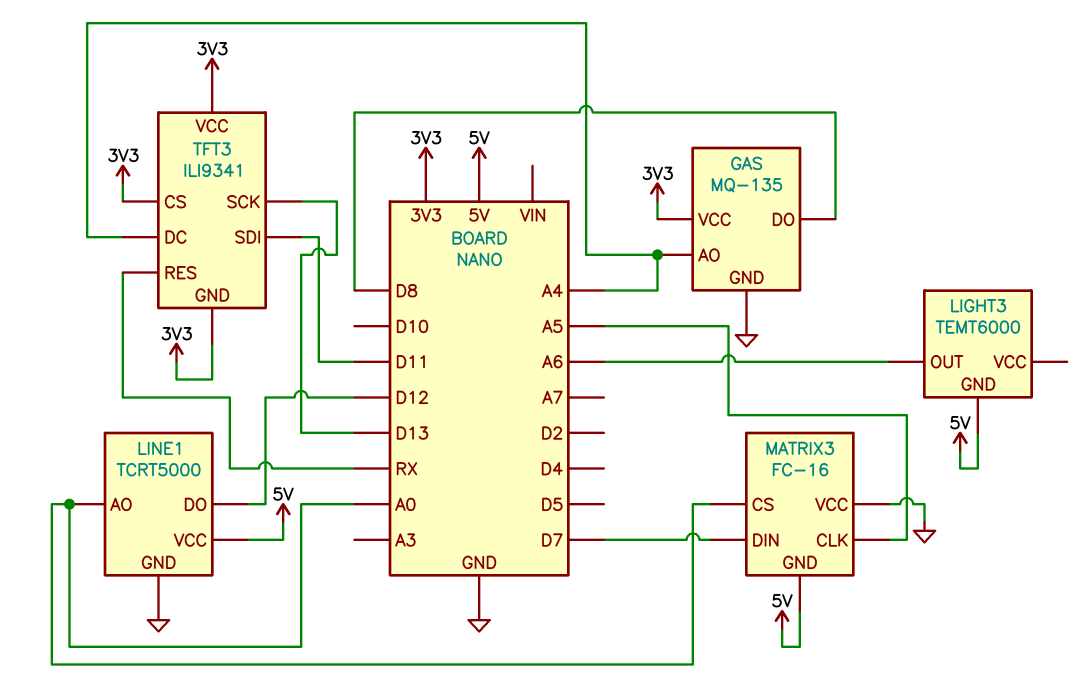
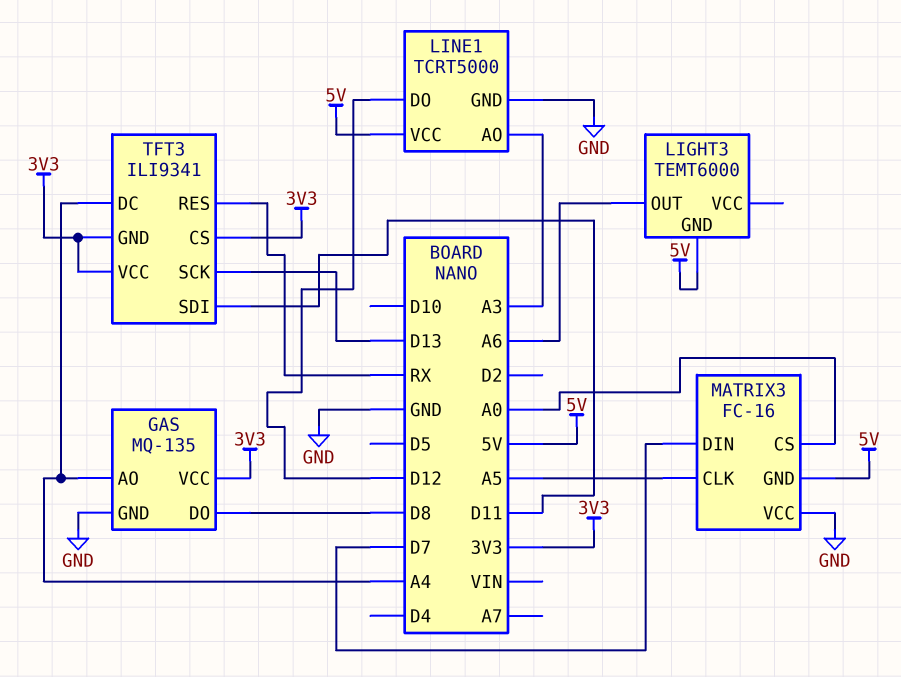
LINE1 pin AO: A0 -> A3

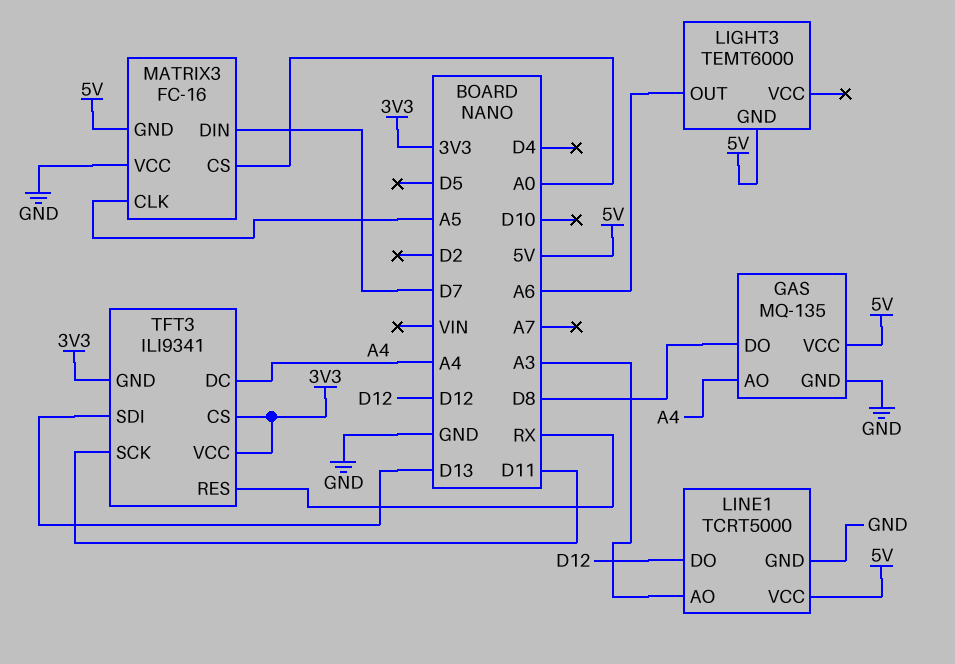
GAS pin VCC: 3V3 -> 5V
TFT3 pin SCK: D13 -> D11
TFT3 pin SDI: D11 -> D13

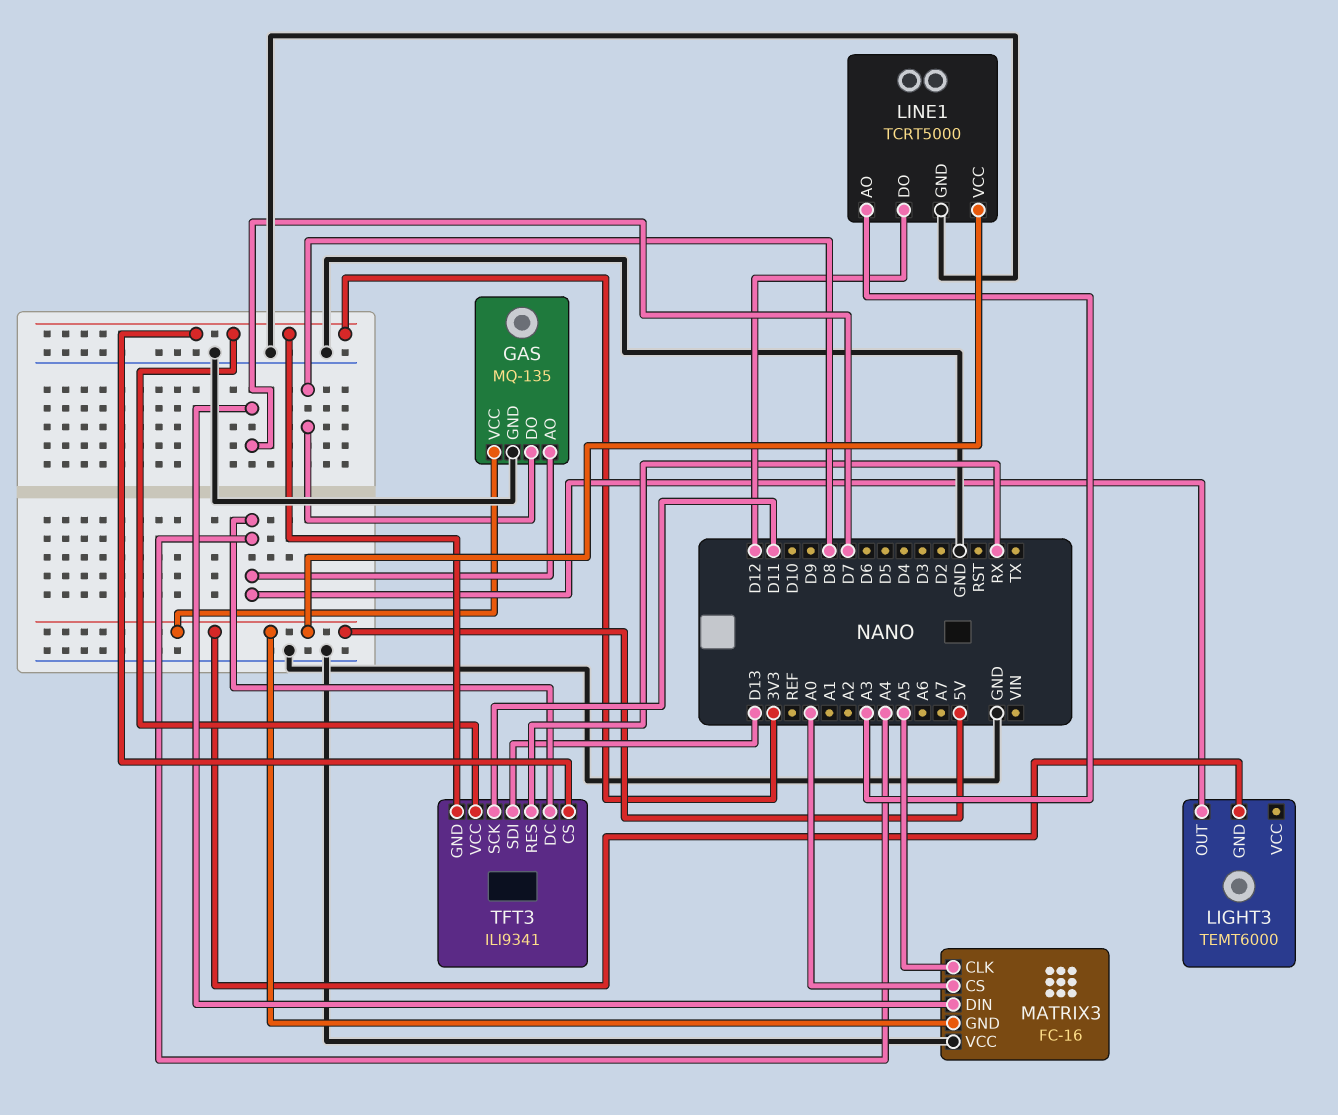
LIGHT3 pin OUT: A6 -> A4

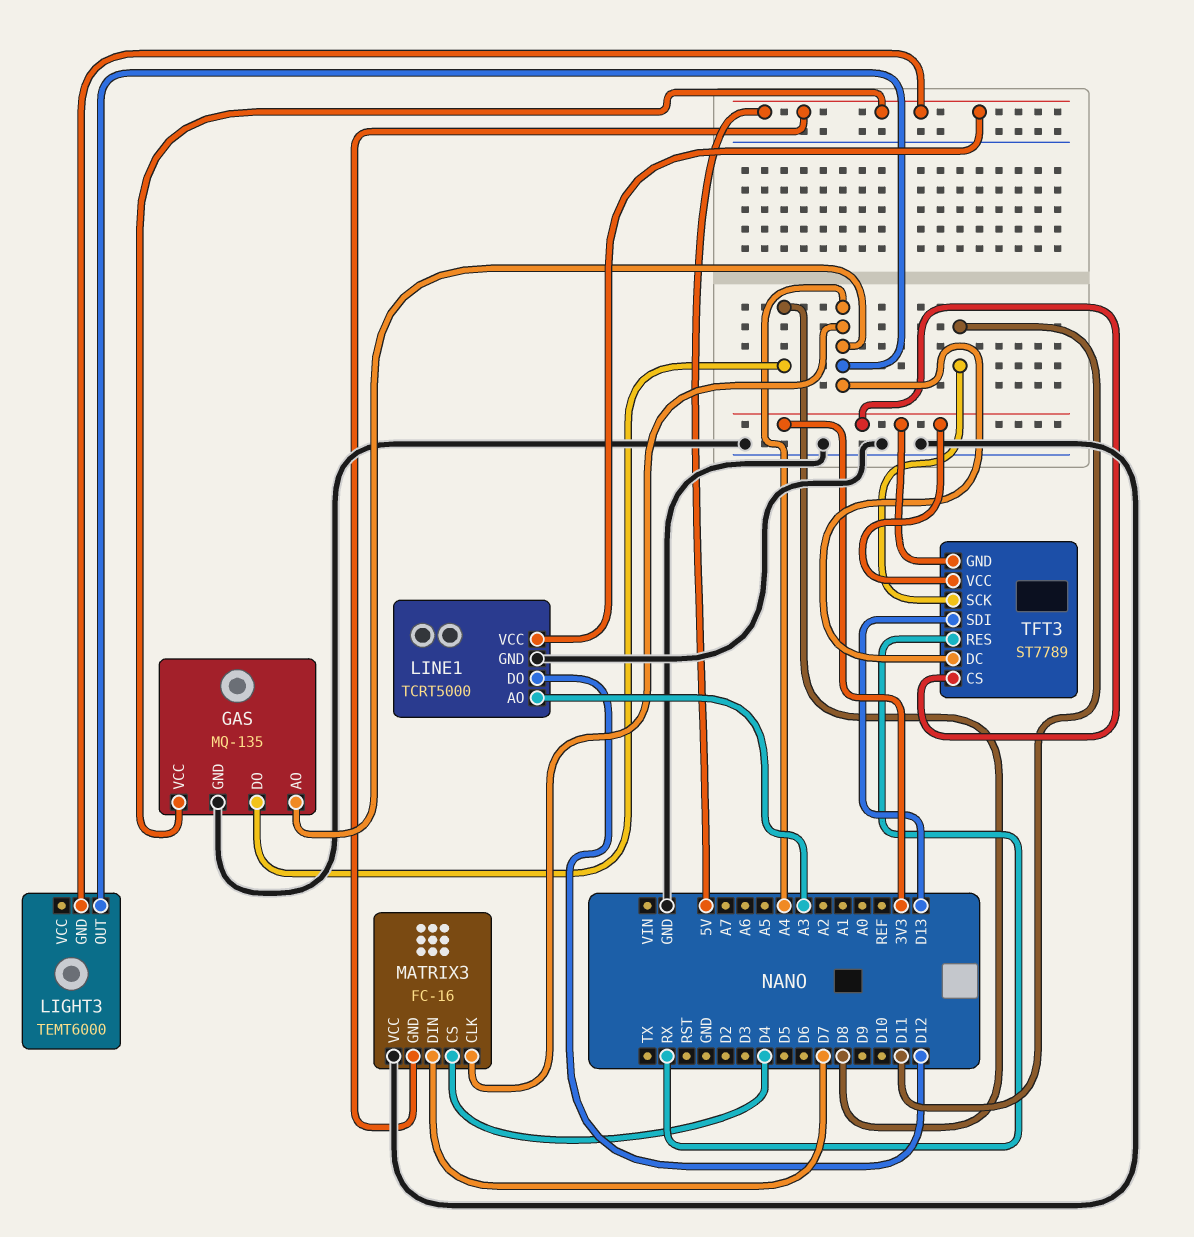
MATRIX3 pin CLK: A5 -> A4
MATRIX3 pin CS: A0 -> D4
TFT3: ILI9341 -> ST7789

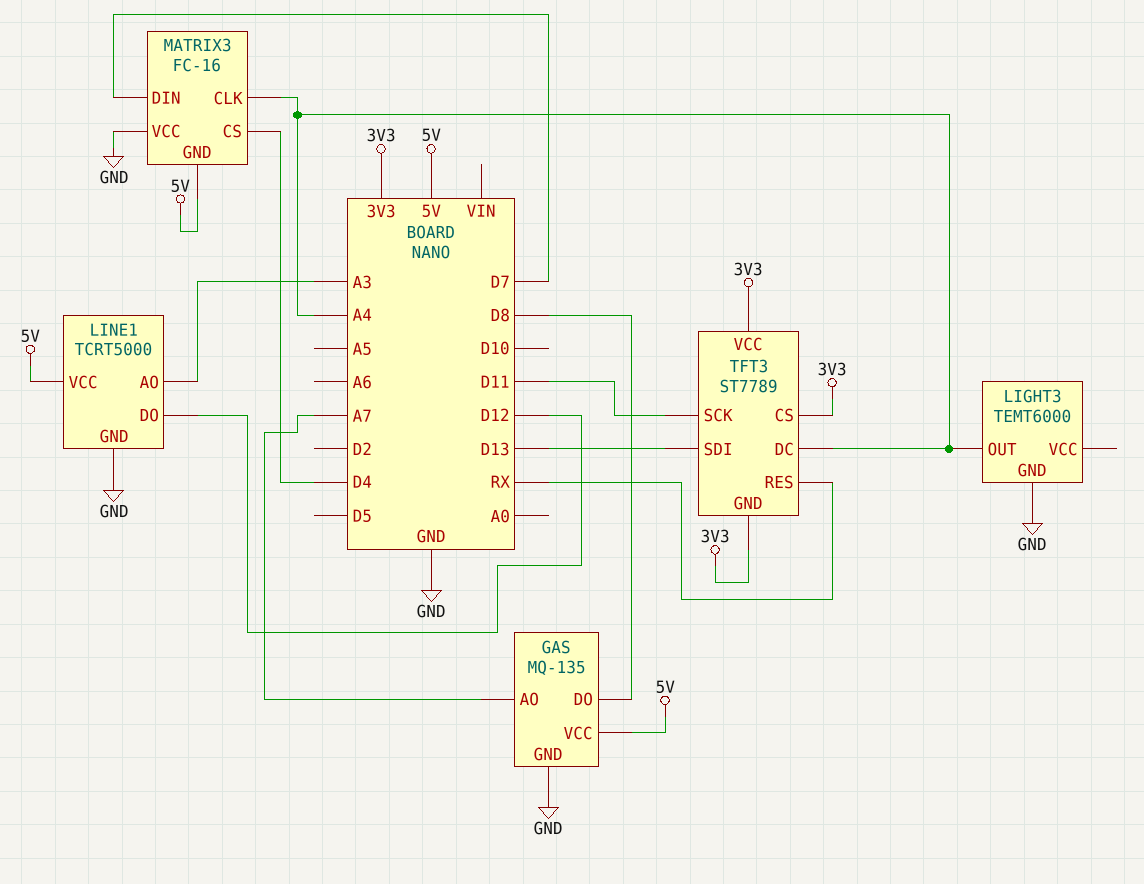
GAS pin AO: A4 -> A7
LIGHT3 pin GND: 5V -> GND

